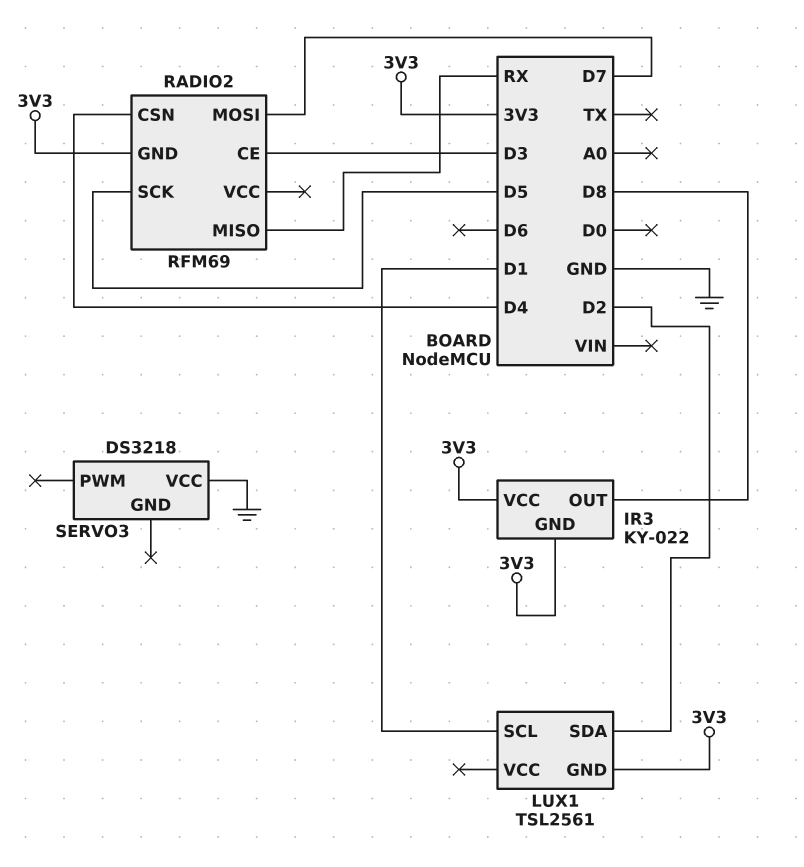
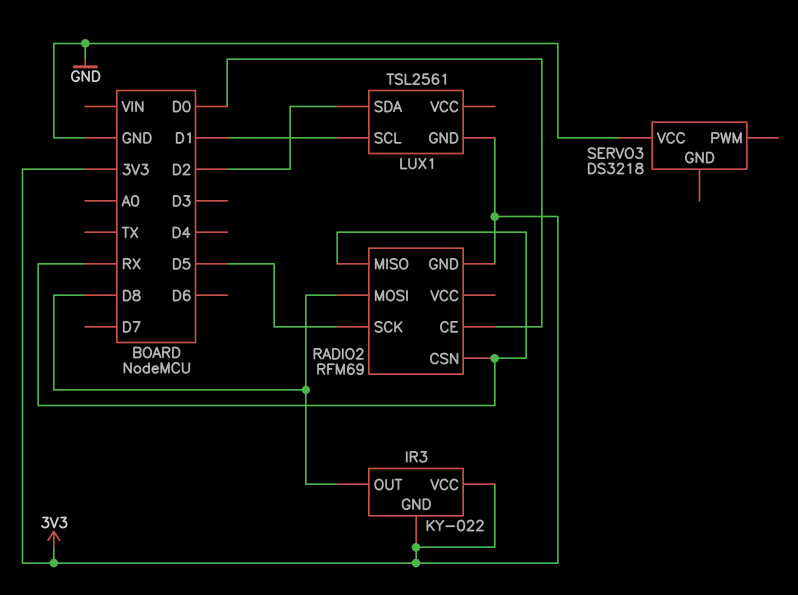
RADIO2 pin CE: D3 -> D0
RADIO2 pin CSN: D4 -> RX
RADIO2 pin MOSI: D7 -> D8

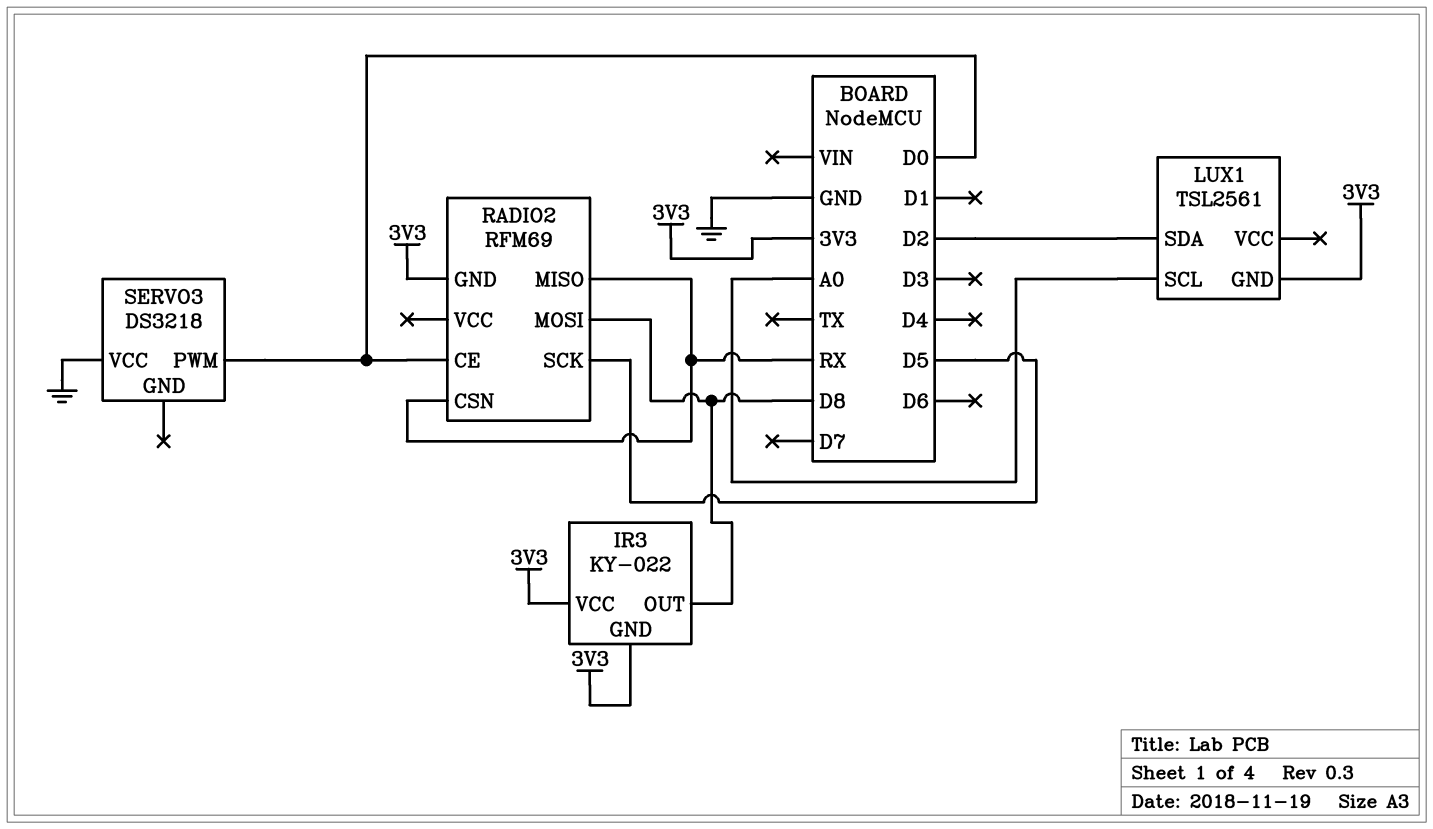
LUX1 pin SCL: D1 -> A0
SERVO3 pin PWM: none -> D0

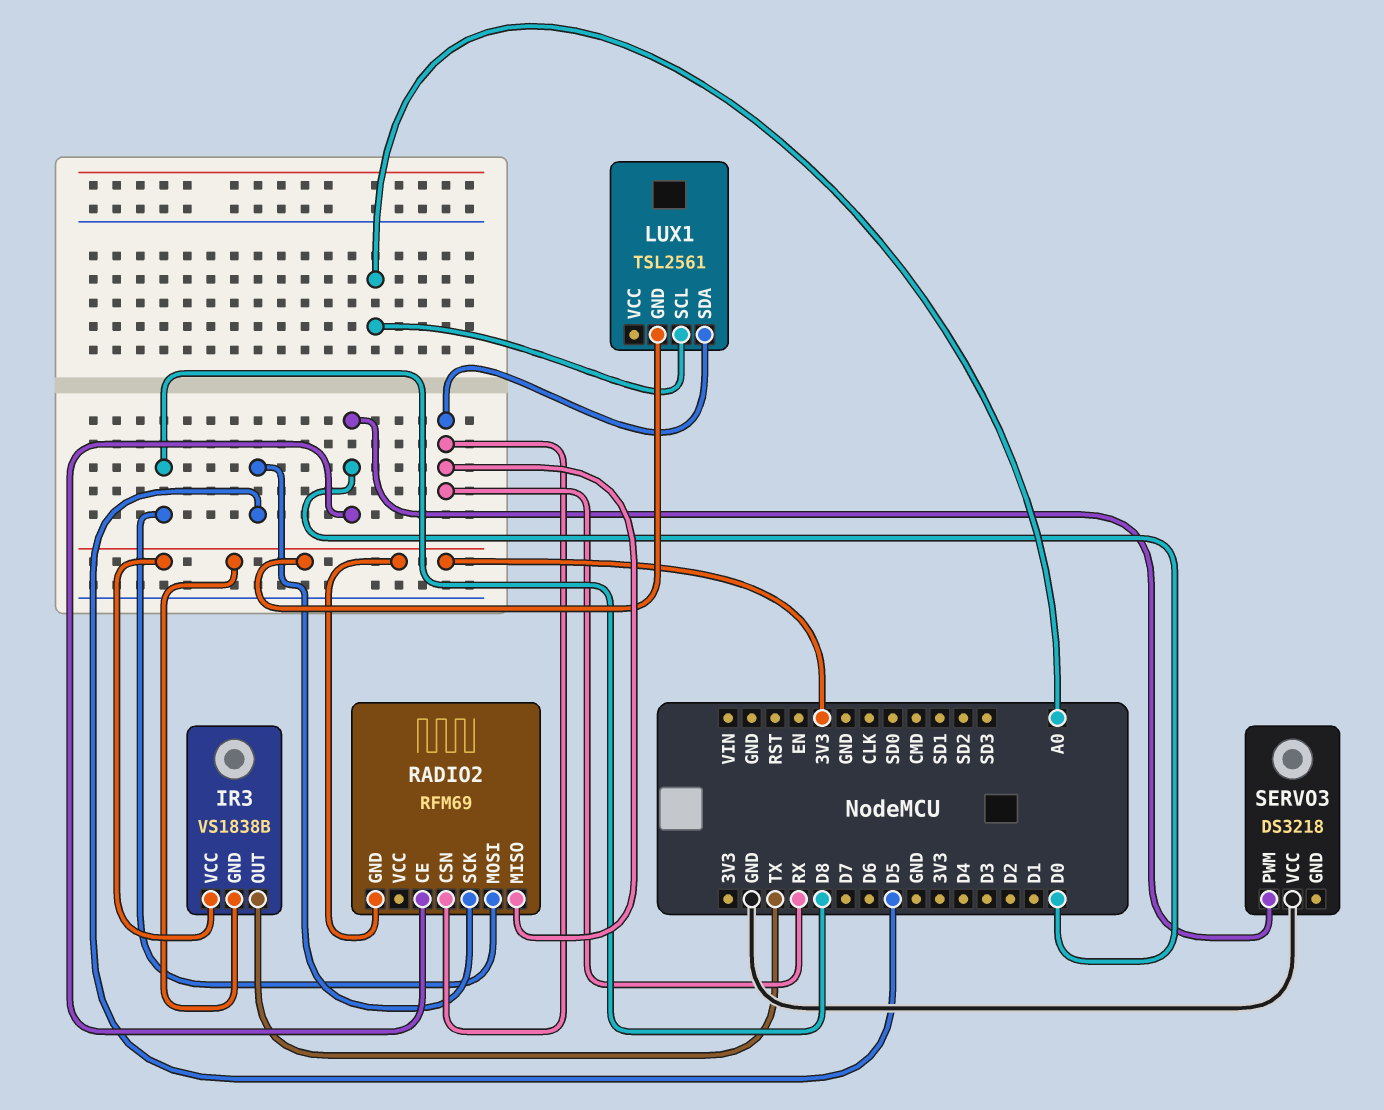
IR3: KY-022 -> VS1838B
IR3 pin OUT: D8 -> TX
LUX1 pin SDA: D2 -> RX

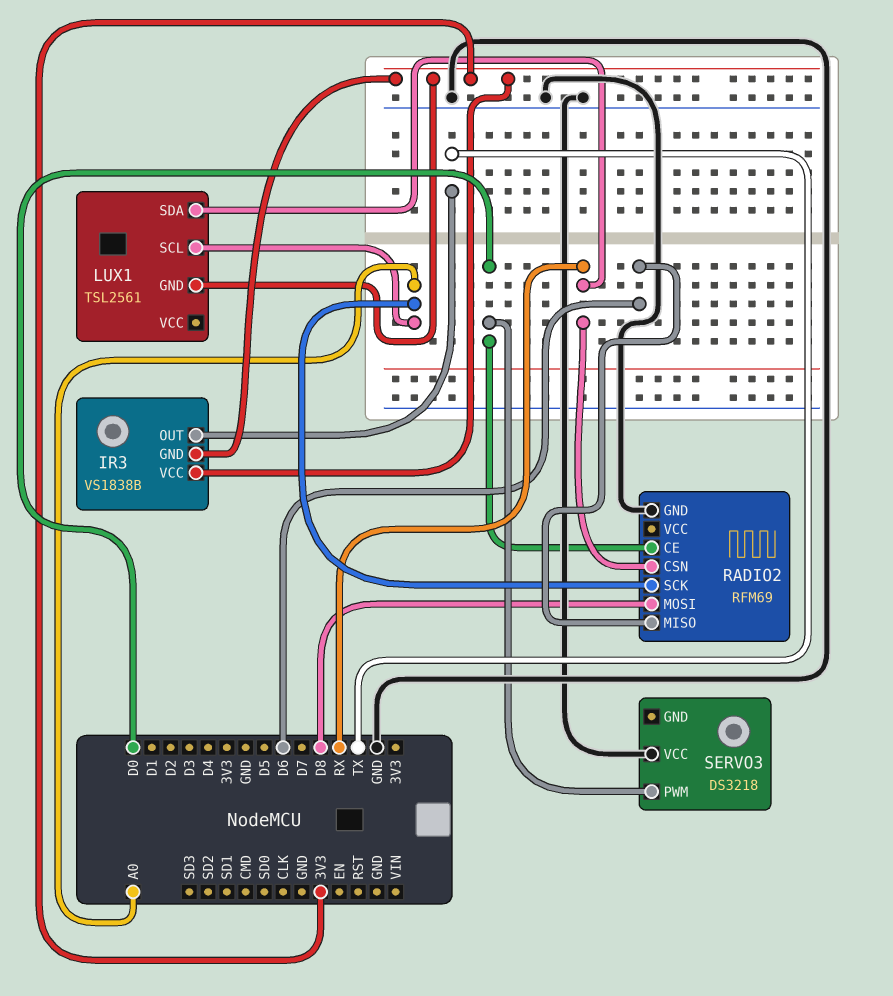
RADIO2 pin GND: 3V3 -> GND
RADIO2 pin MISO: RX -> D6
RADIO2 pin SCK: D5 -> A0

